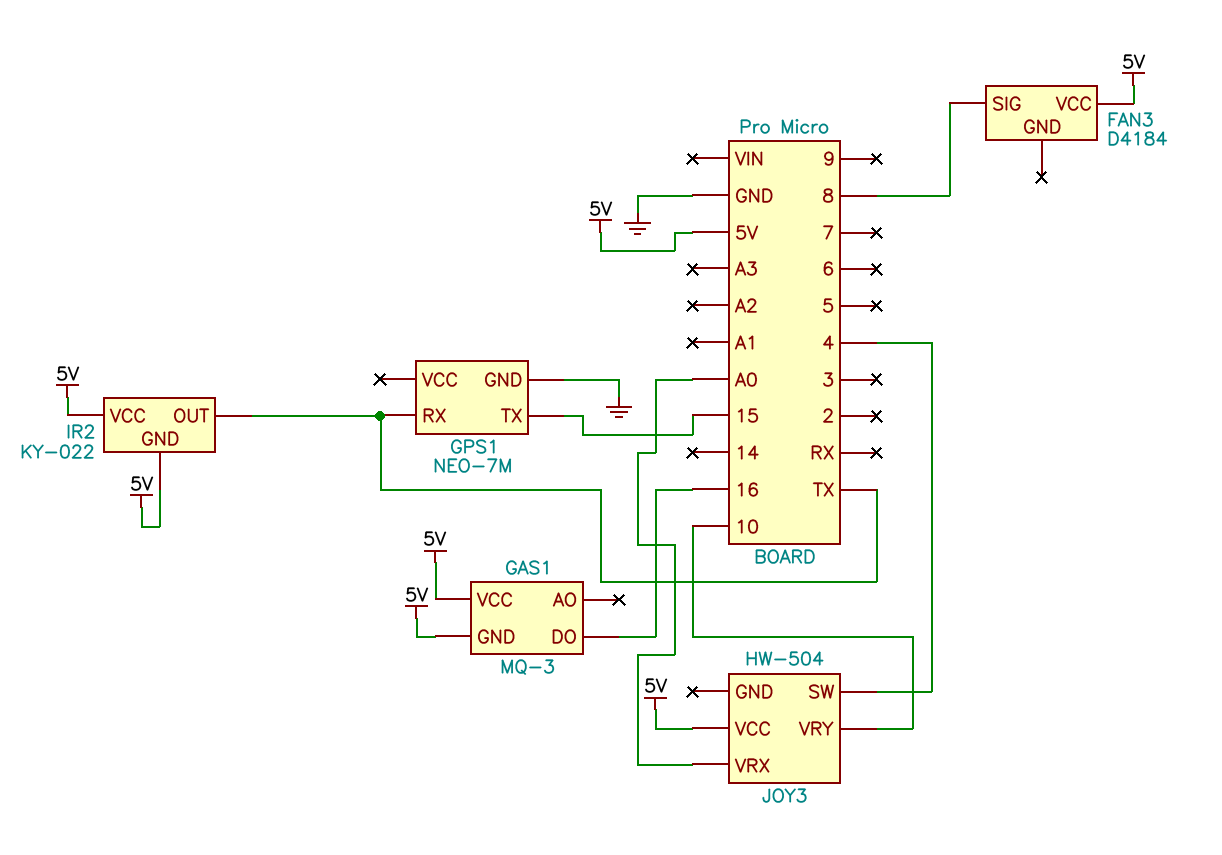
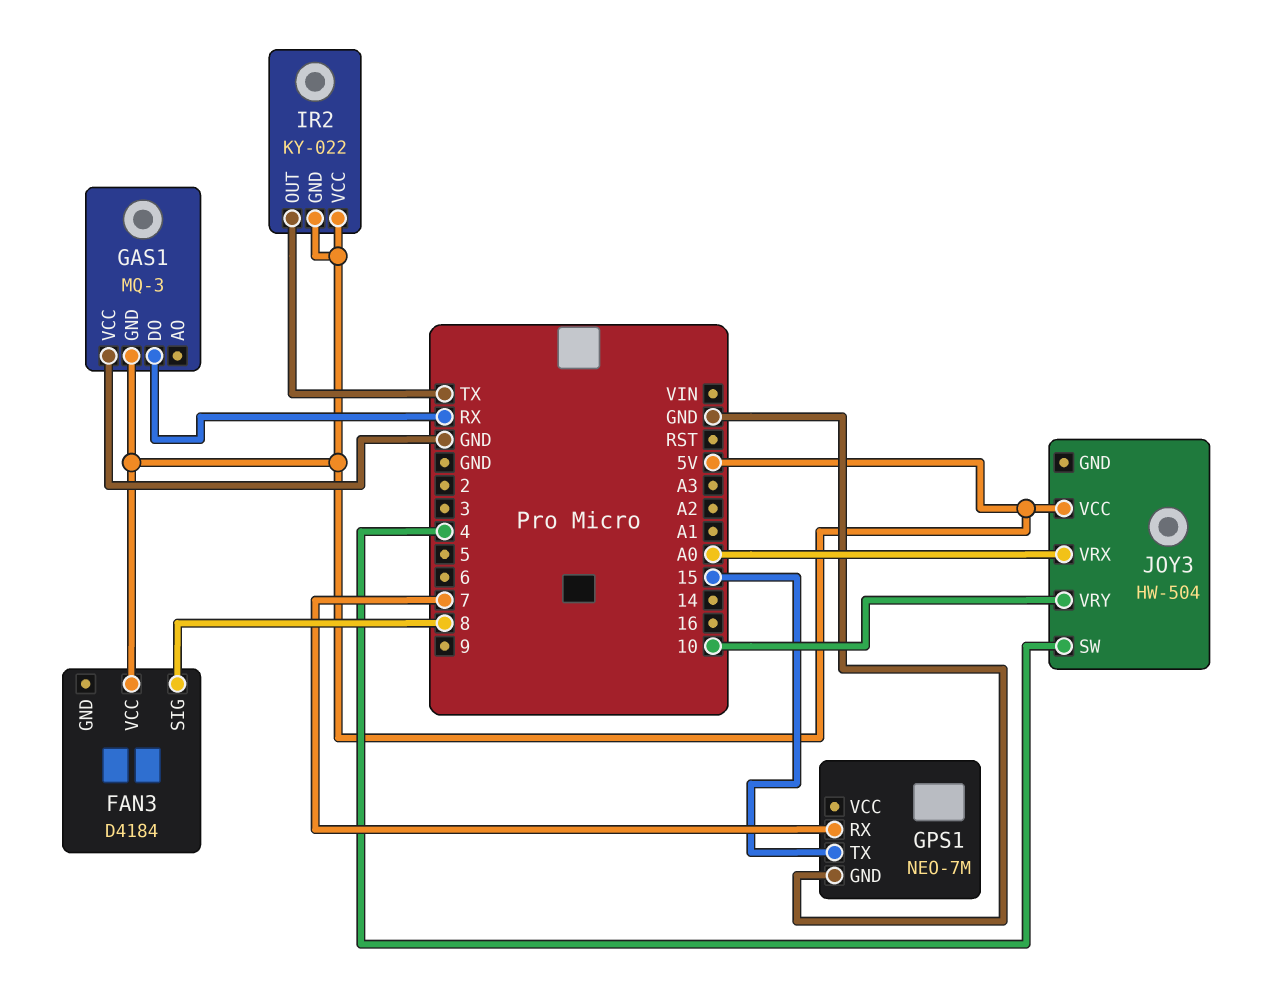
GAS1 pin DO: 16 -> RX
GAS1 pin VCC: 5V -> GND
GPS1 pin RX: TX -> 7

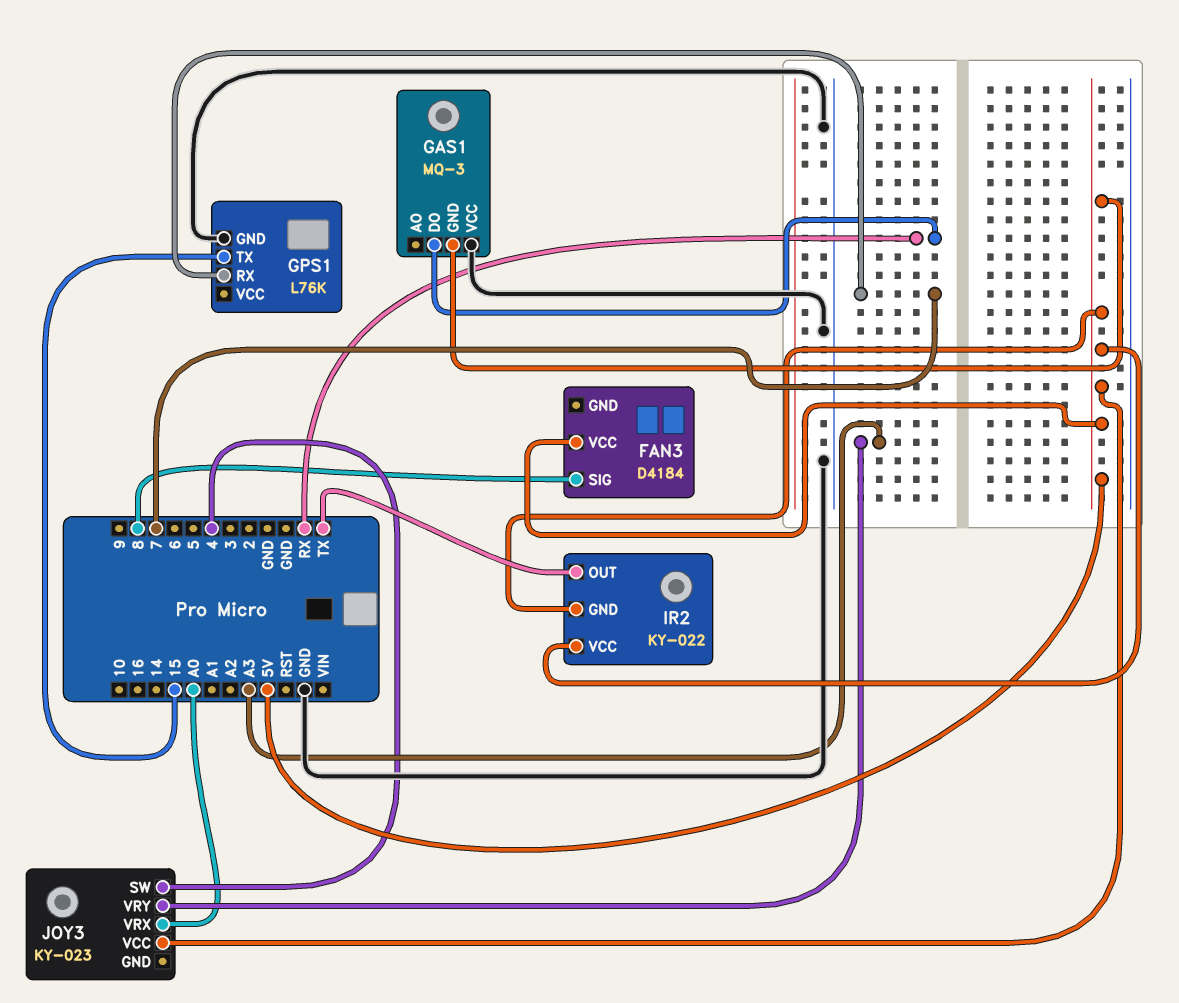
GPS1: NEO-7M -> L76K
JOY3: HW-504 -> KY-023
JOY3 pin VRY: 10 -> A3

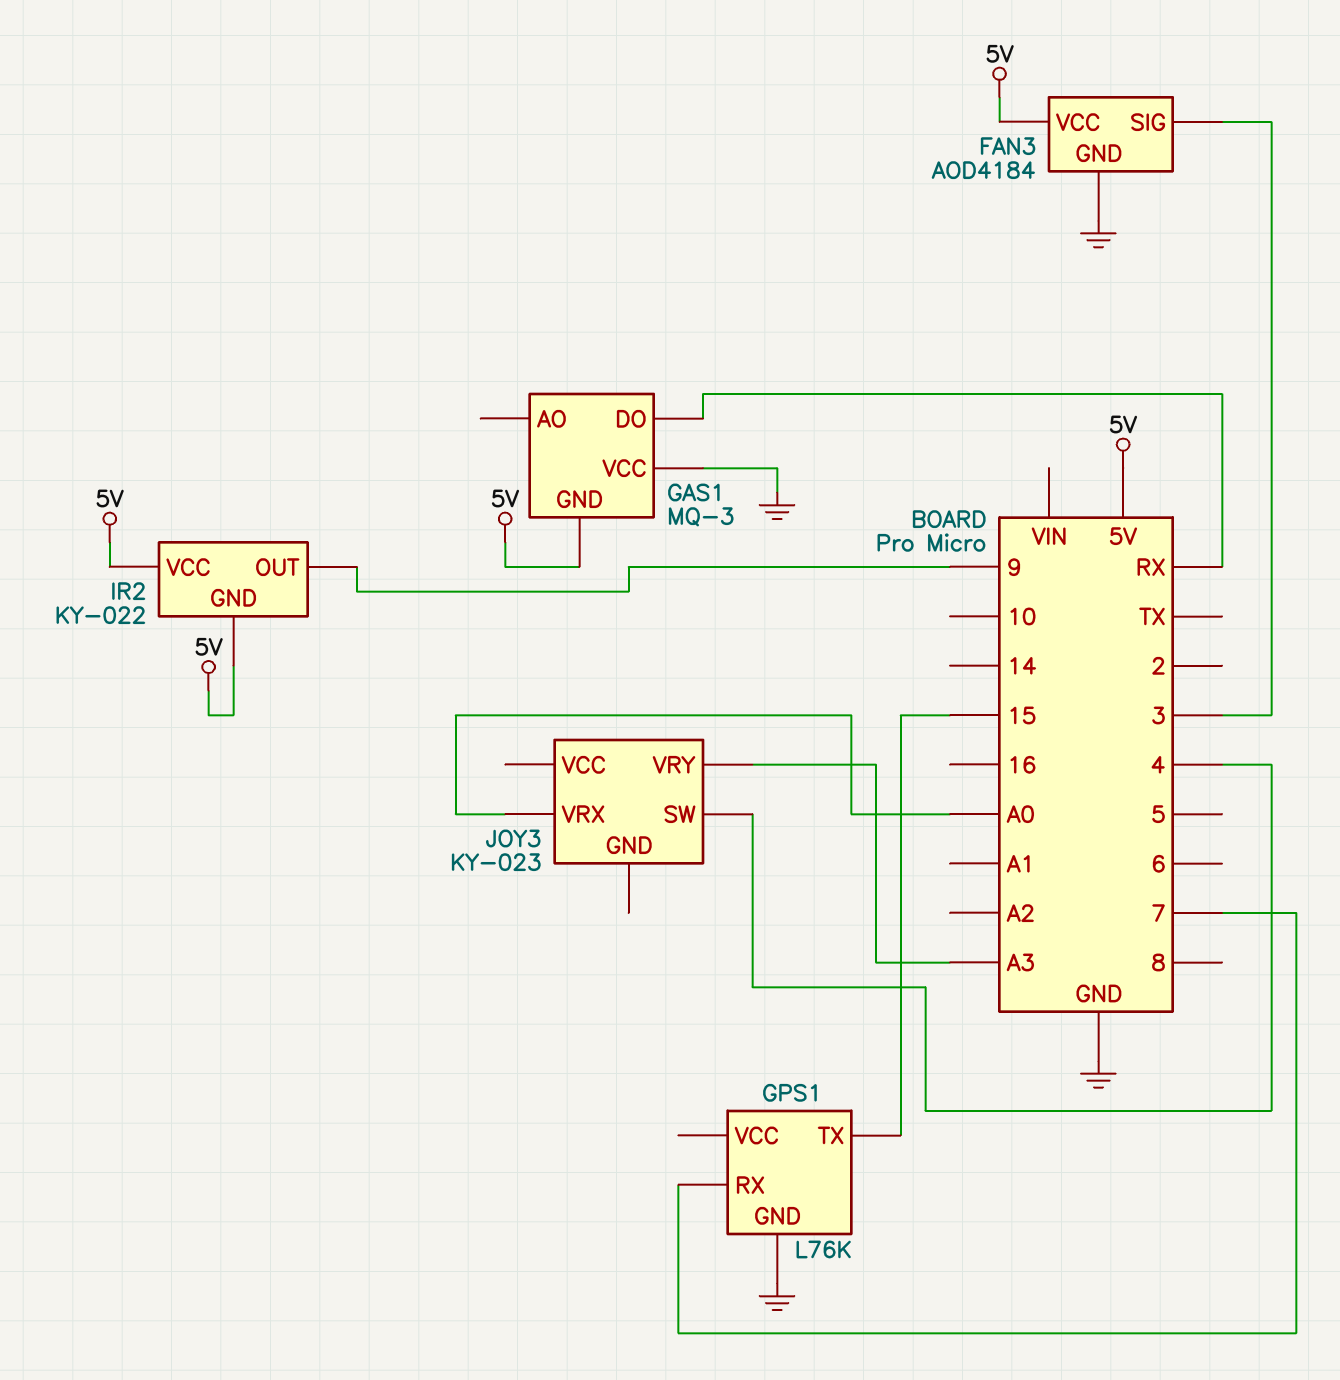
FAN3: D4184 -> AOD4184
FAN3 pin GND: none -> GND
FAN3 pin SIG: 8 -> 3
IR2 pin OUT: TX -> 9
JOY3 pin VCC: 5V -> none

